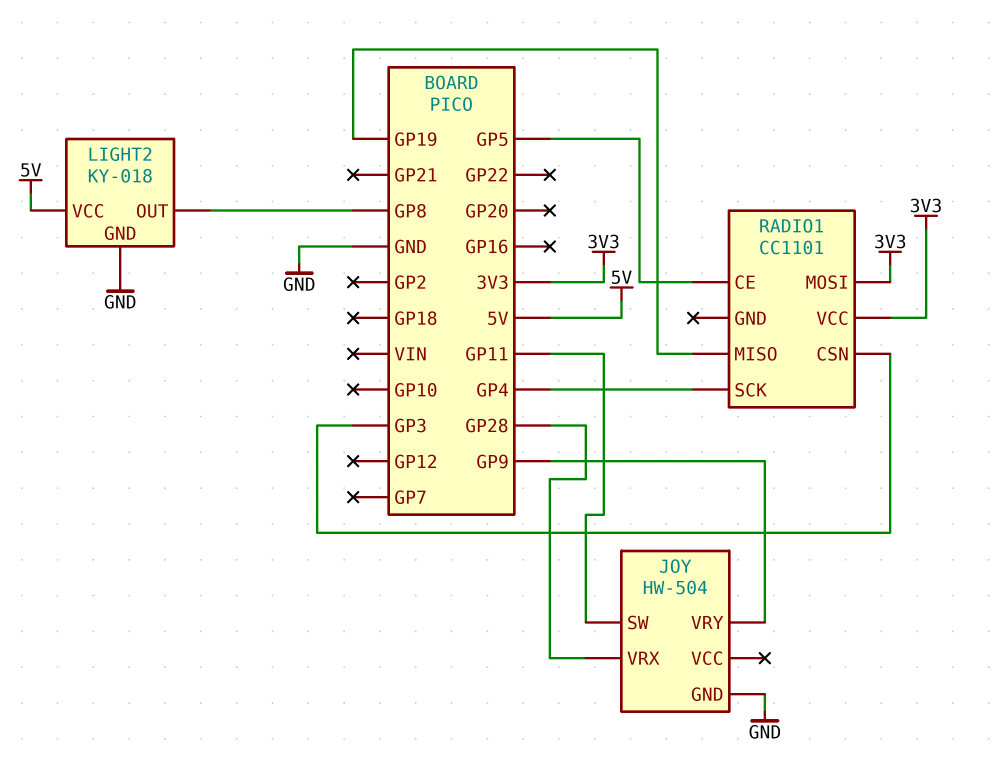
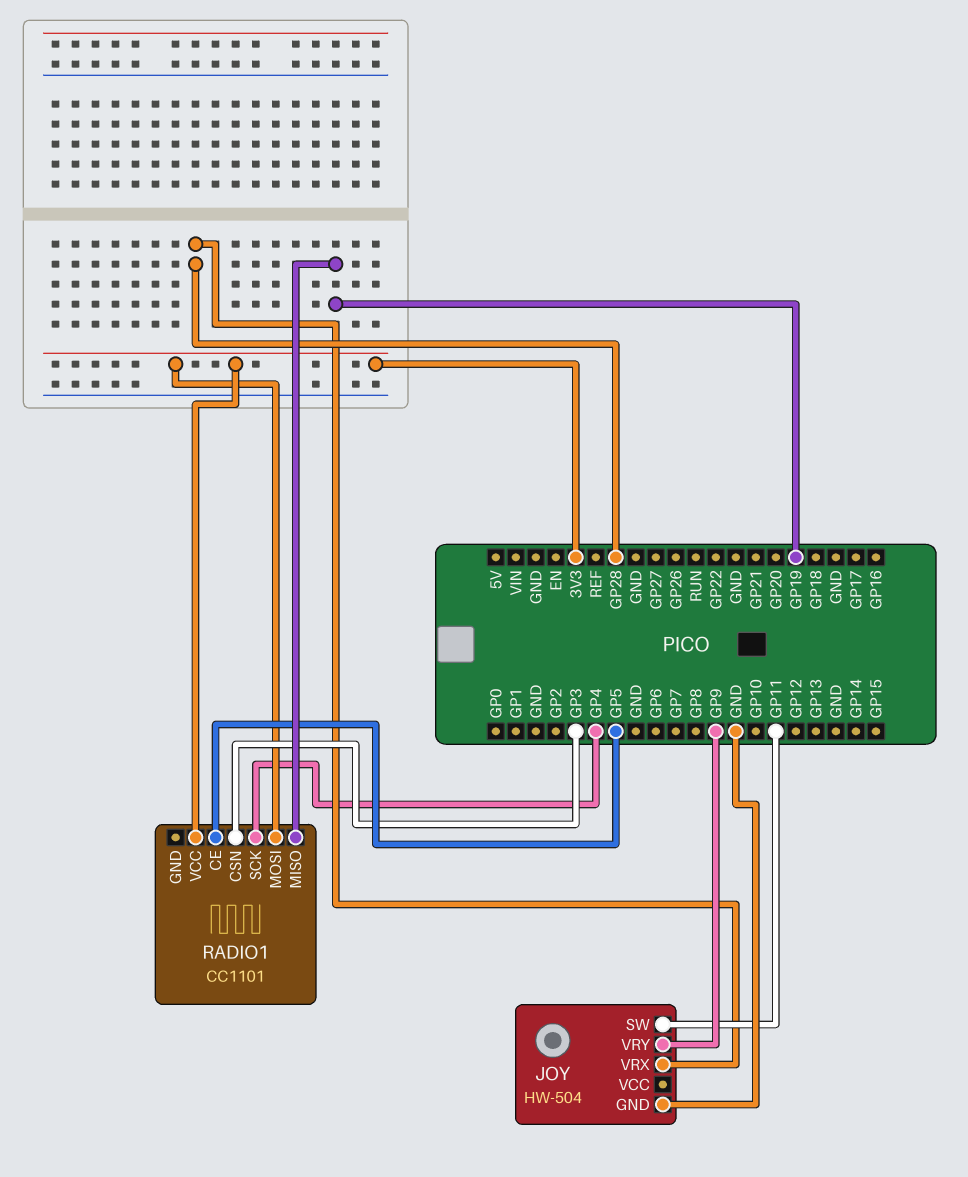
LIGHT2: KY-018 -> none
LIGHT2 pin GND: GND -> none
LIGHT2 pin OUT: GP8 -> none
LIGHT2 pin VCC: 5V -> none

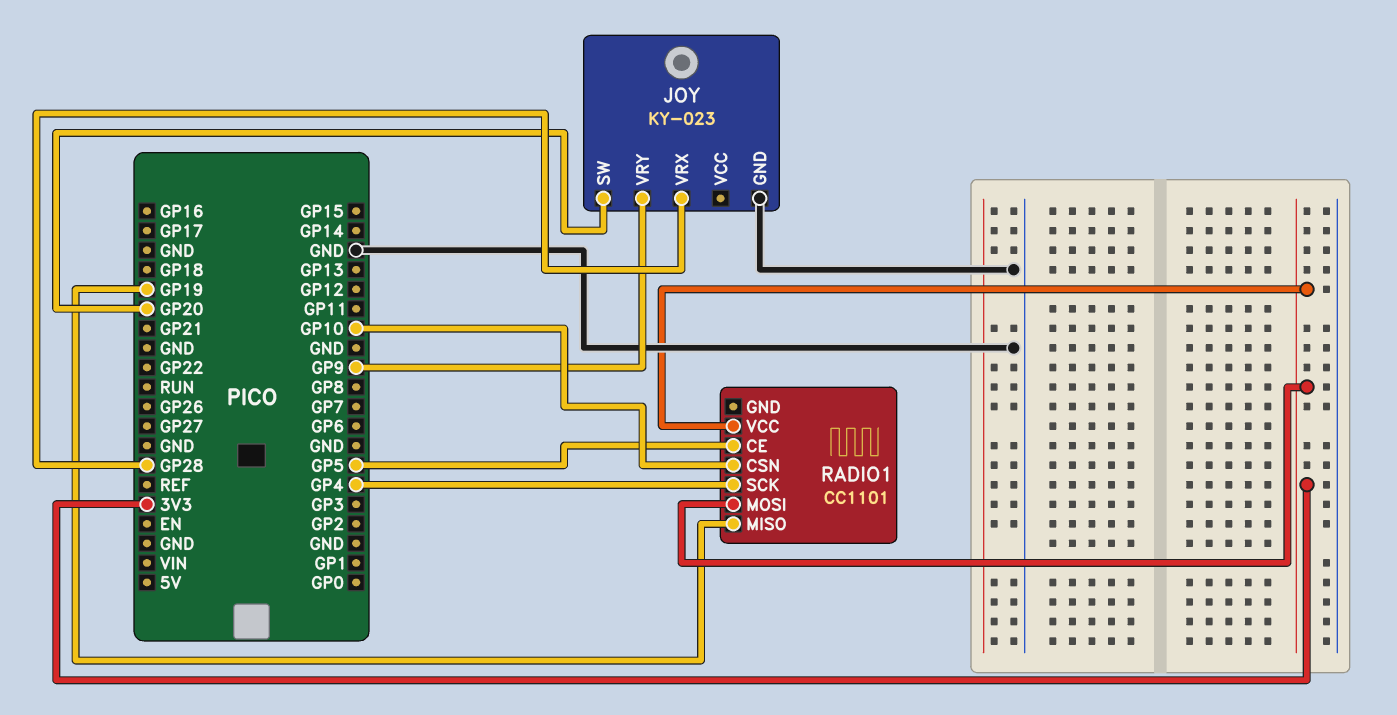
JOY: HW-504 -> KY-023
JOY pin SW: GP11 -> GP20
RADIO1 pin CSN: GP3 -> GP10

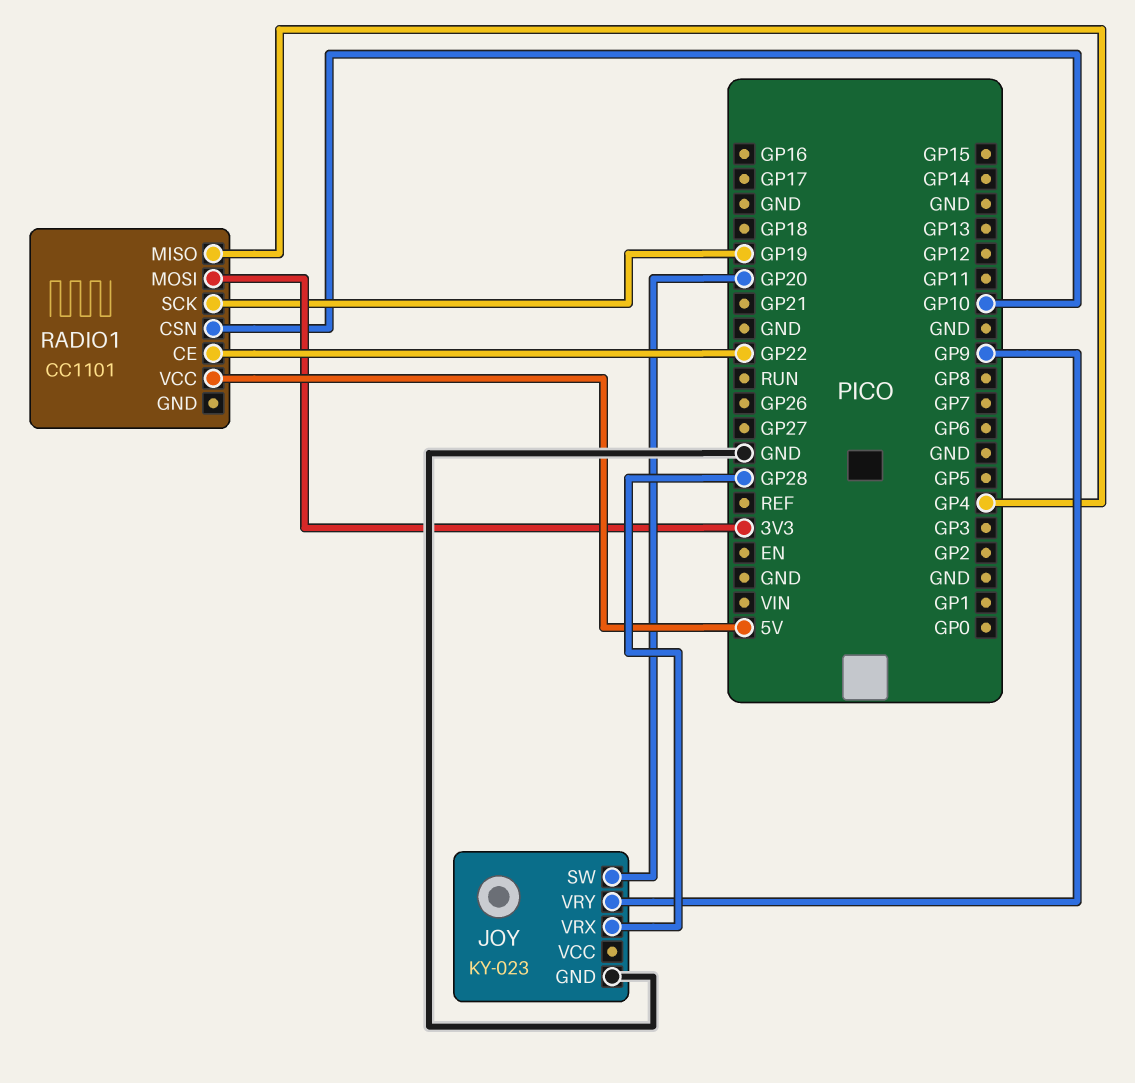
RADIO1 pin CE: GP5 -> GP22
RADIO1 pin MISO: GP19 -> GP4
RADIO1 pin SCK: GP4 -> GP19
RADIO1 pin VCC: 3V3 -> 5V

